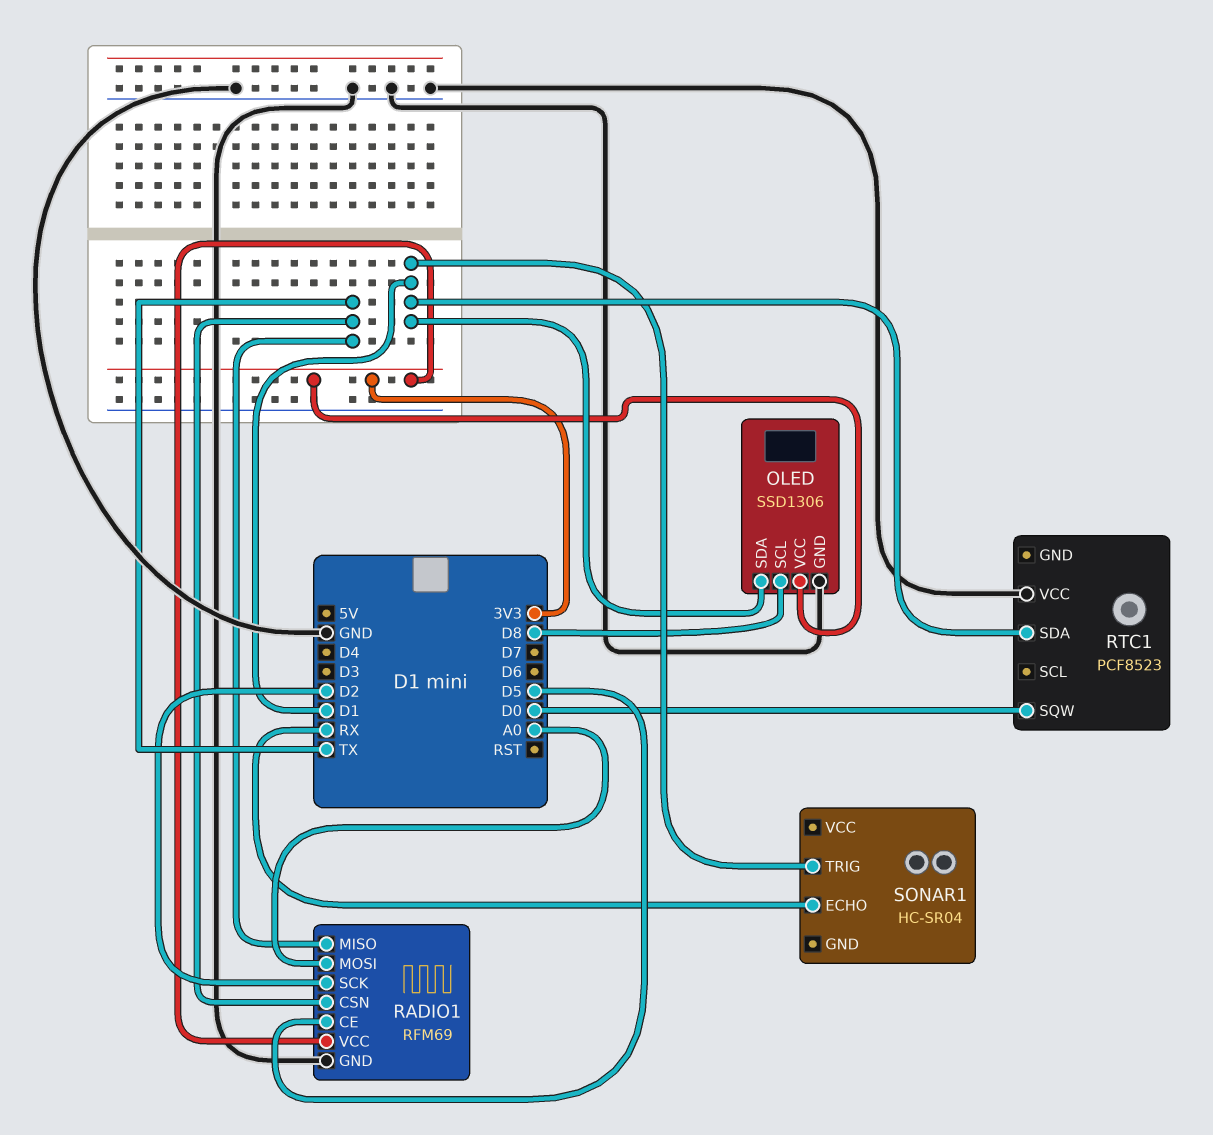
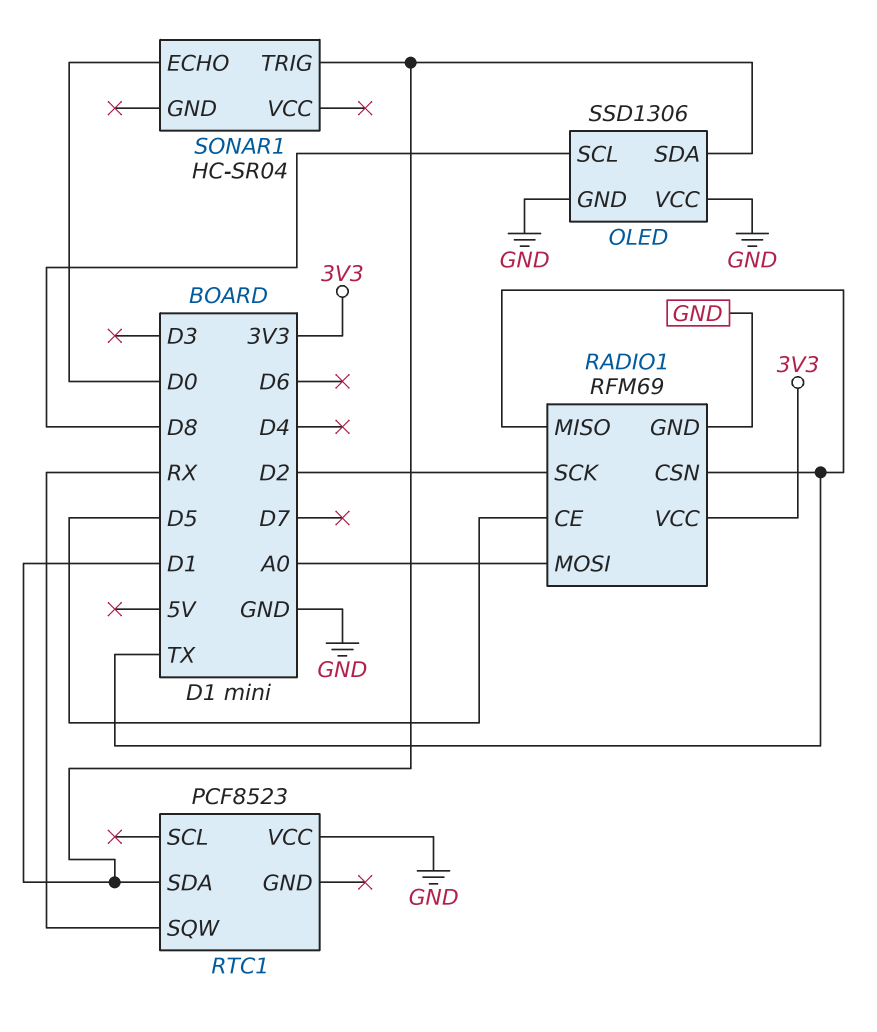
OLED pin VCC: 3V3 -> GND
RTC1 pin SQW: D0 -> RX
SONAR1 pin ECHO: RX -> D0

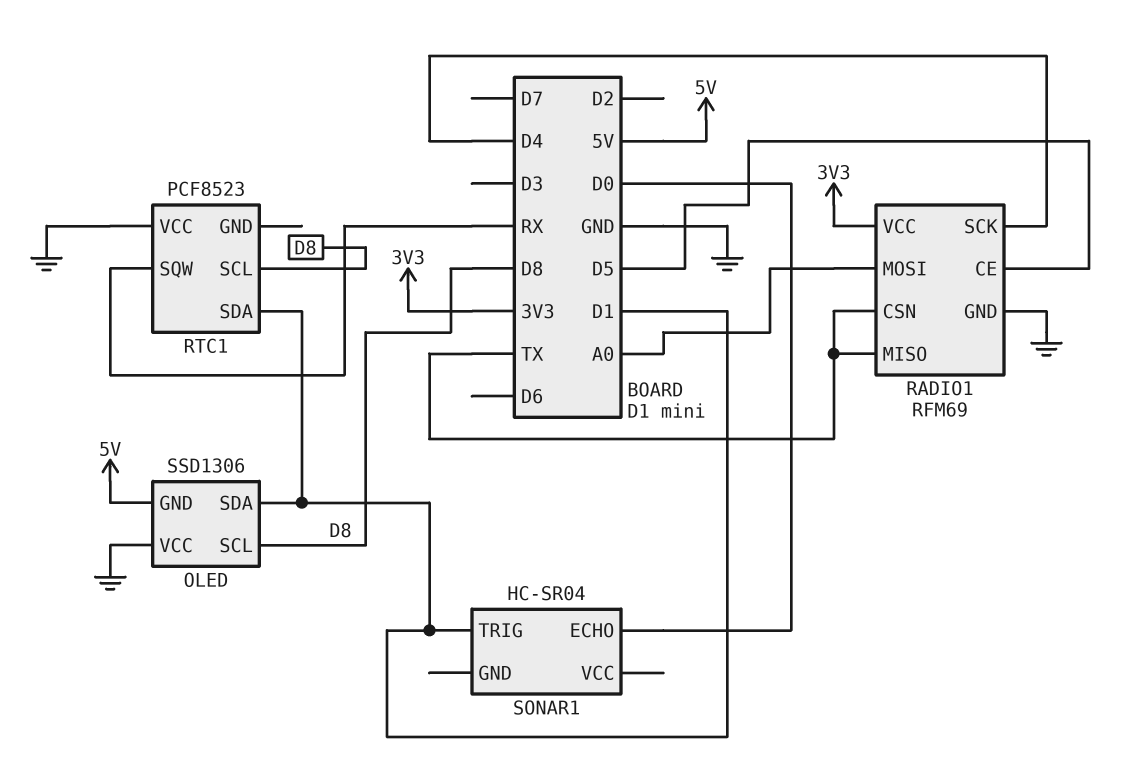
OLED pin GND: GND -> 5V
RADIO1 pin SCK: D2 -> D4
RTC1 pin SCL: none -> D8

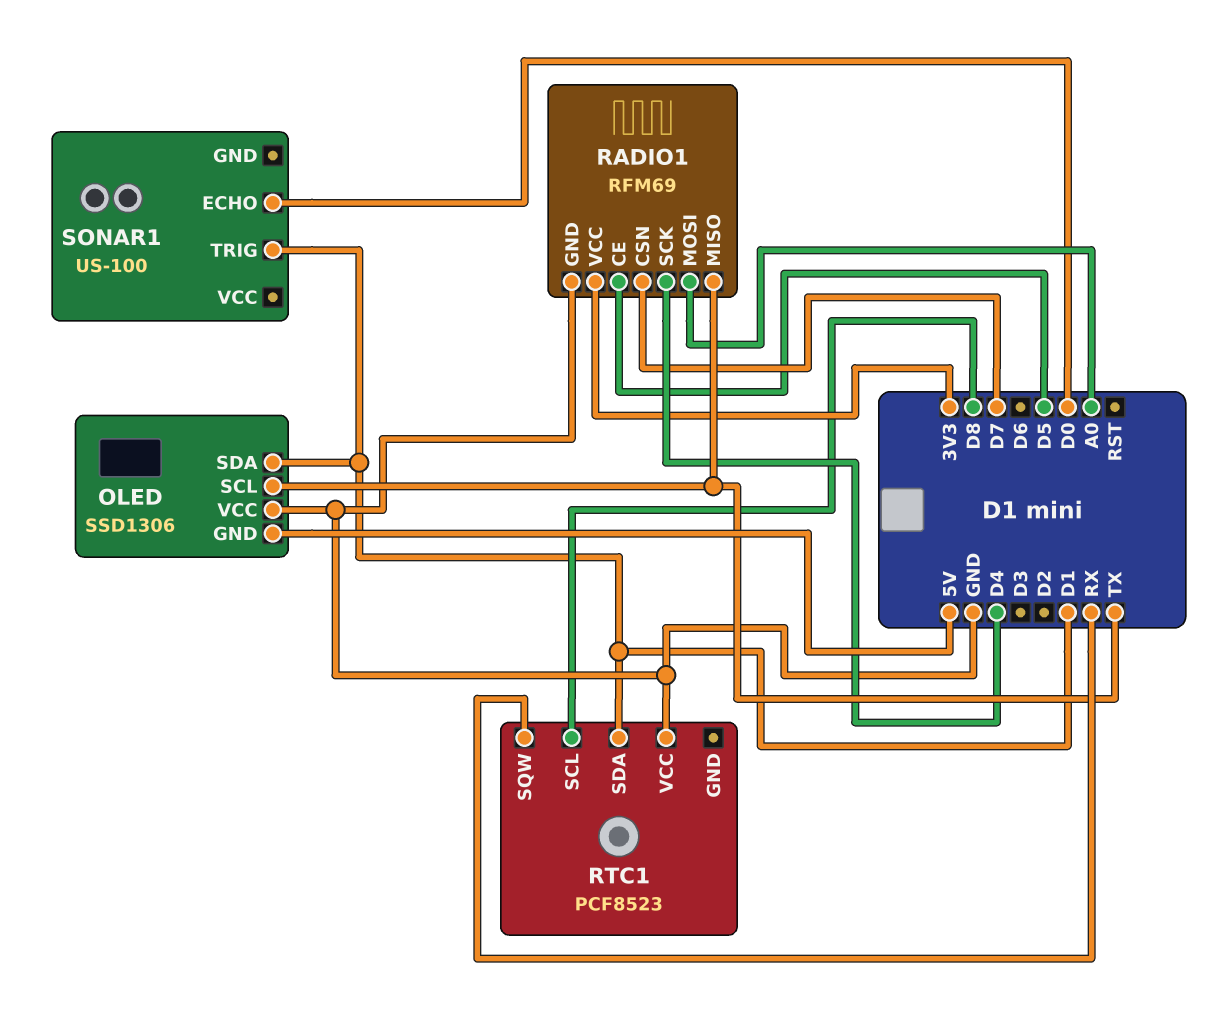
OLED pin SCL: D8 -> TX
RADIO1 pin CSN: TX -> D7
SONAR1: HC-SR04 -> US-100

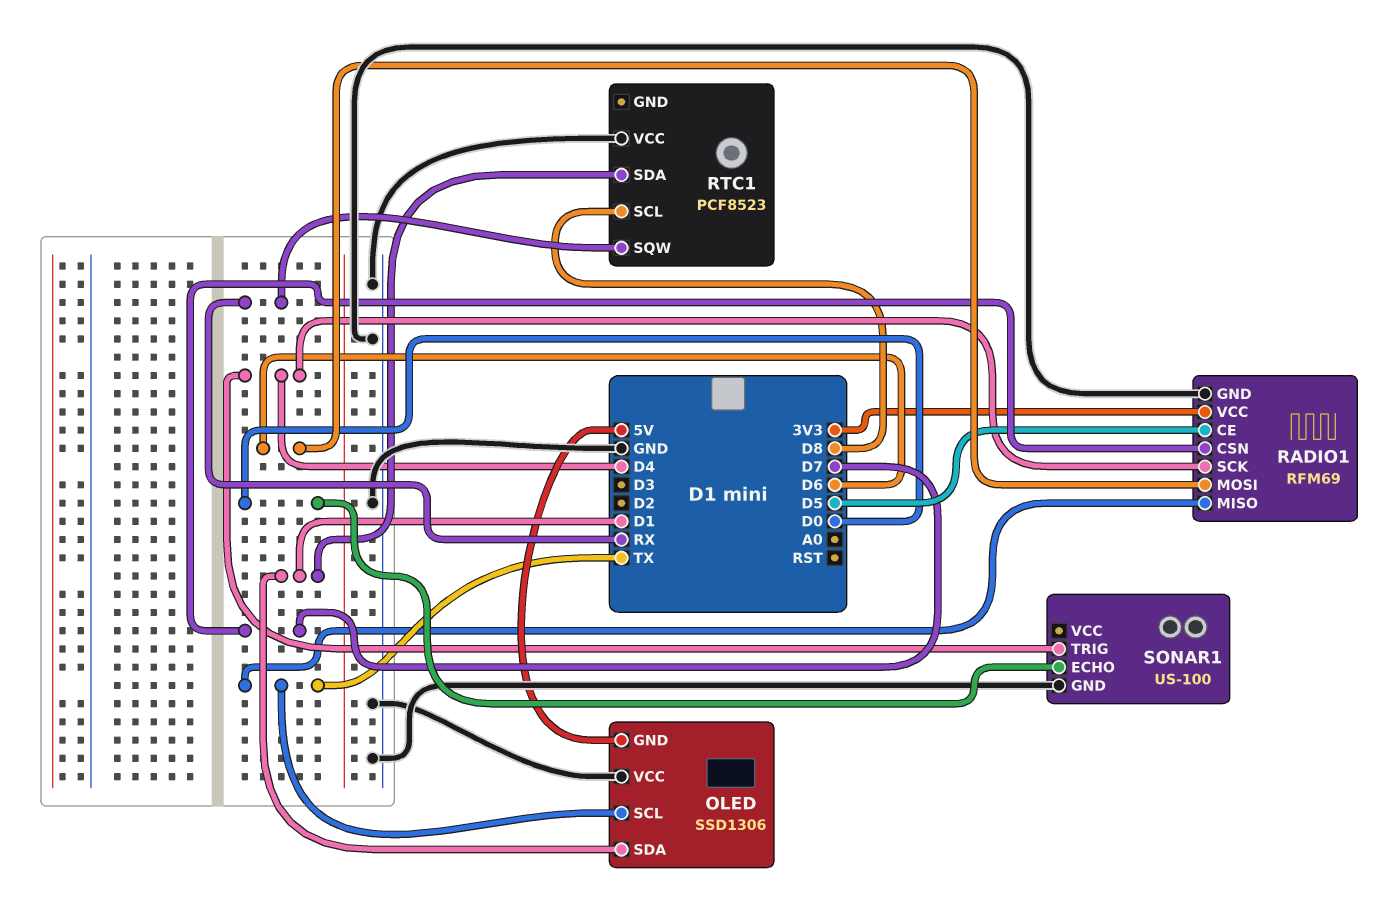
RADIO1 pin MOSI: A0 -> D6
SONAR1 pin GND: none -> GND
SONAR1 pin TRIG: D1 -> D4

